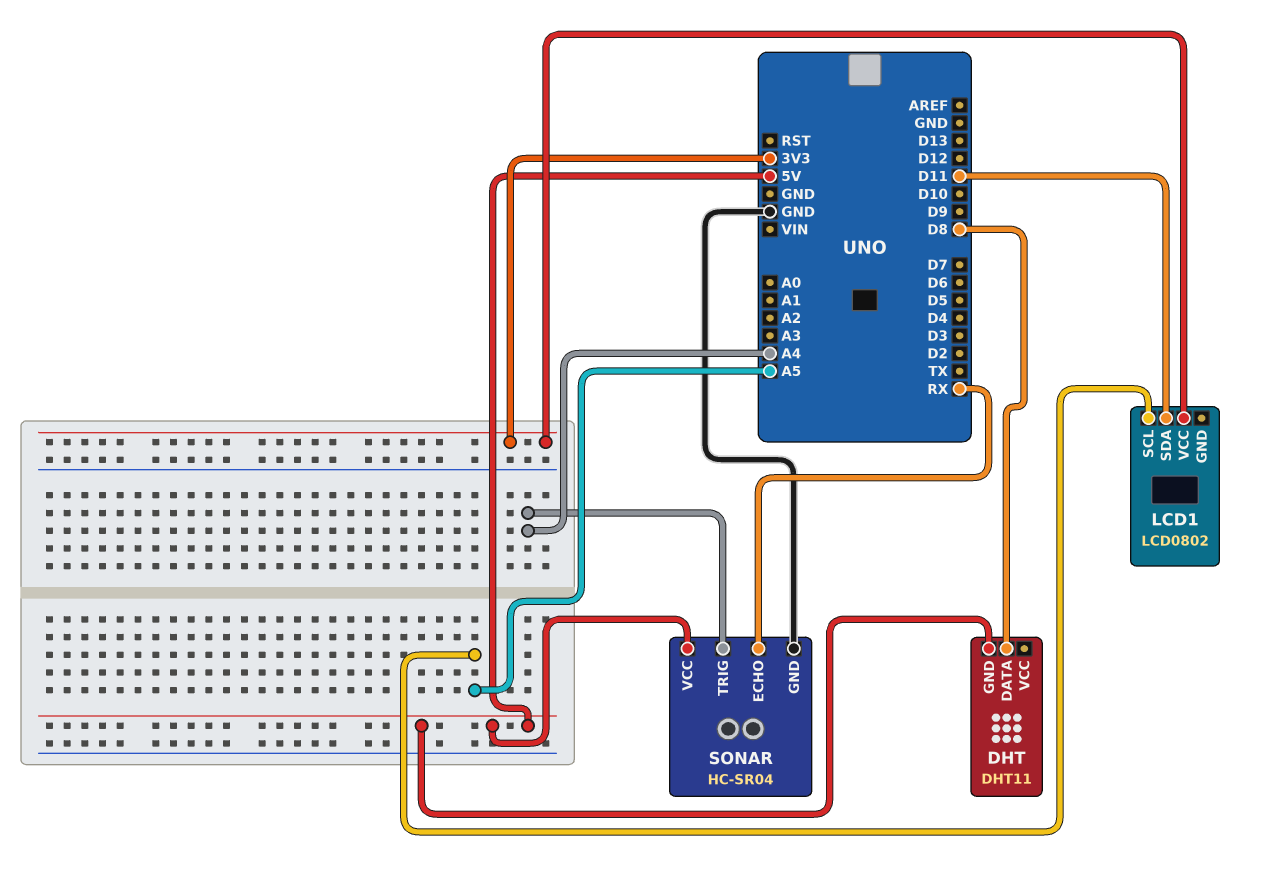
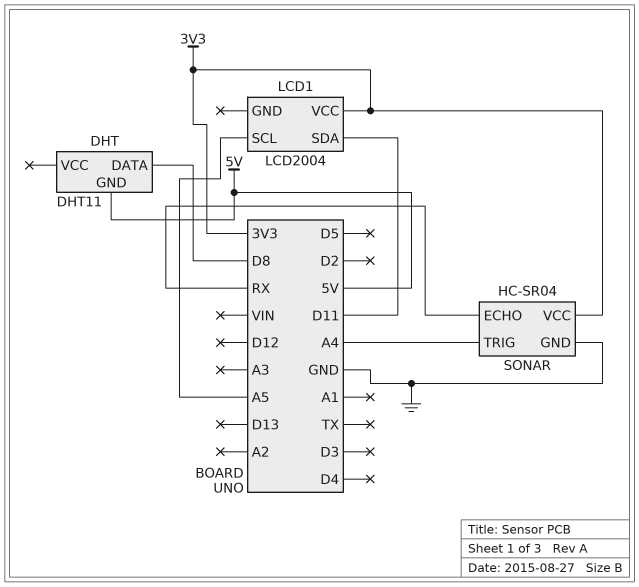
LCD1: LCD0802 -> LCD2004
SONAR pin VCC: 5V -> 3V3

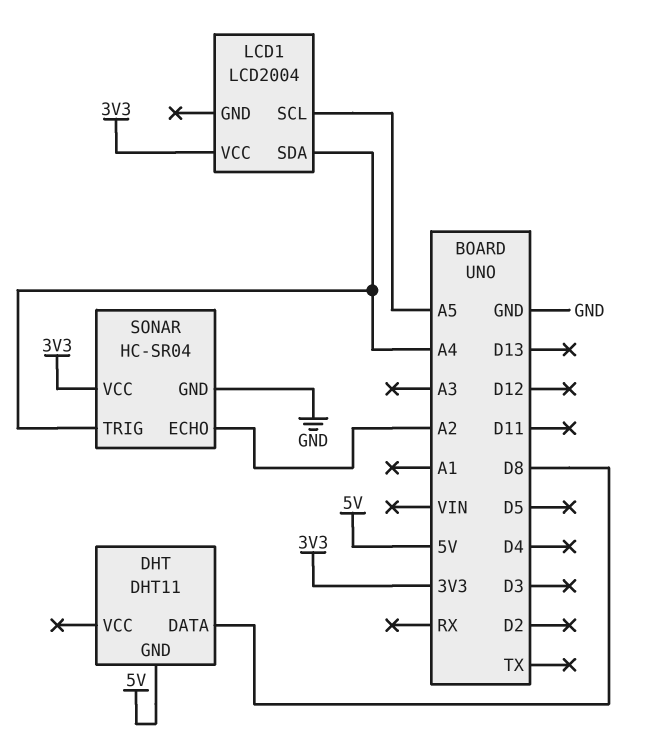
LCD1 pin SDA: D11 -> A4
SONAR pin ECHO: RX -> A2

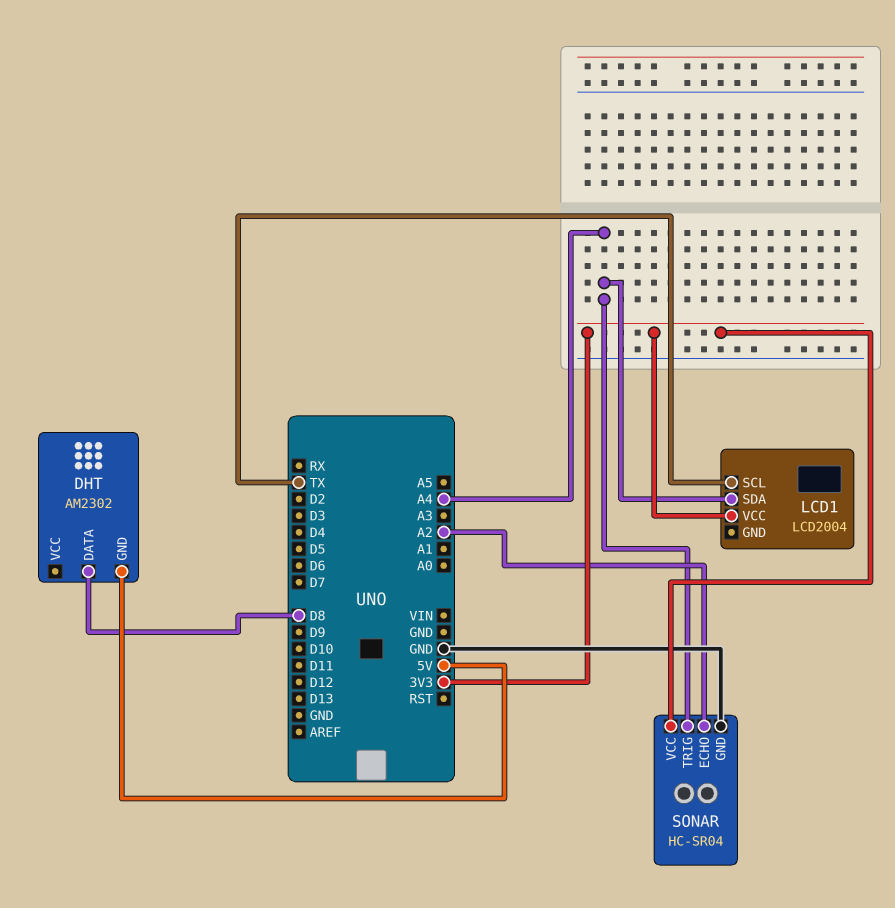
DHT: DHT11 -> AM2302
LCD1 pin SCL: A5 -> TX

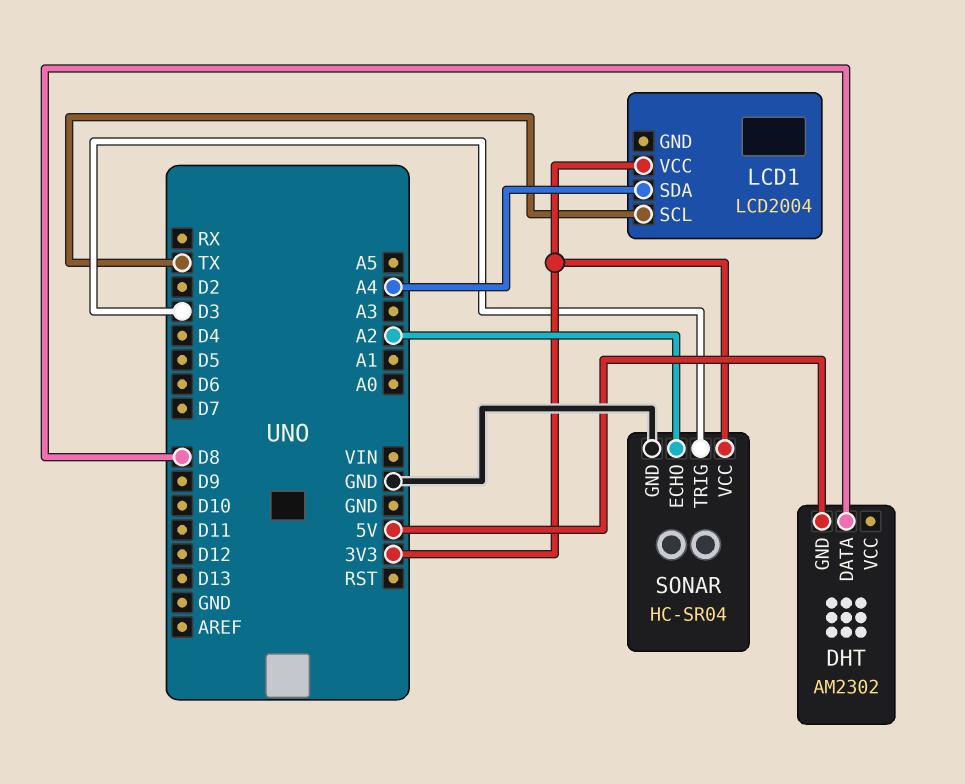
SONAR pin TRIG: A4 -> D3

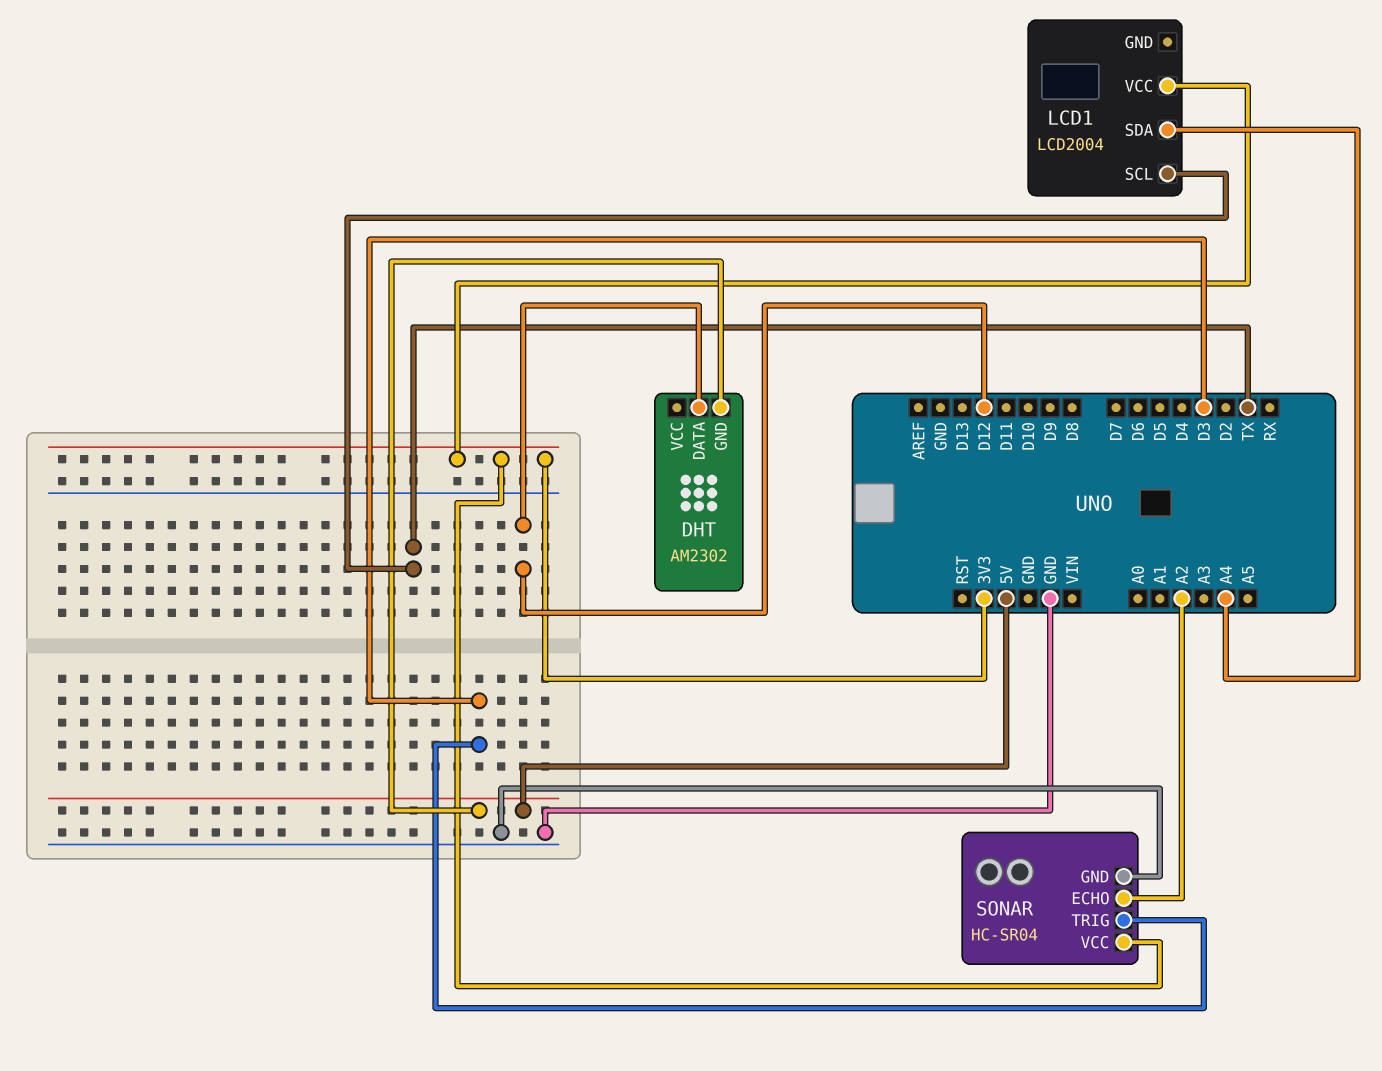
DHT pin DATA: D8 -> D12

